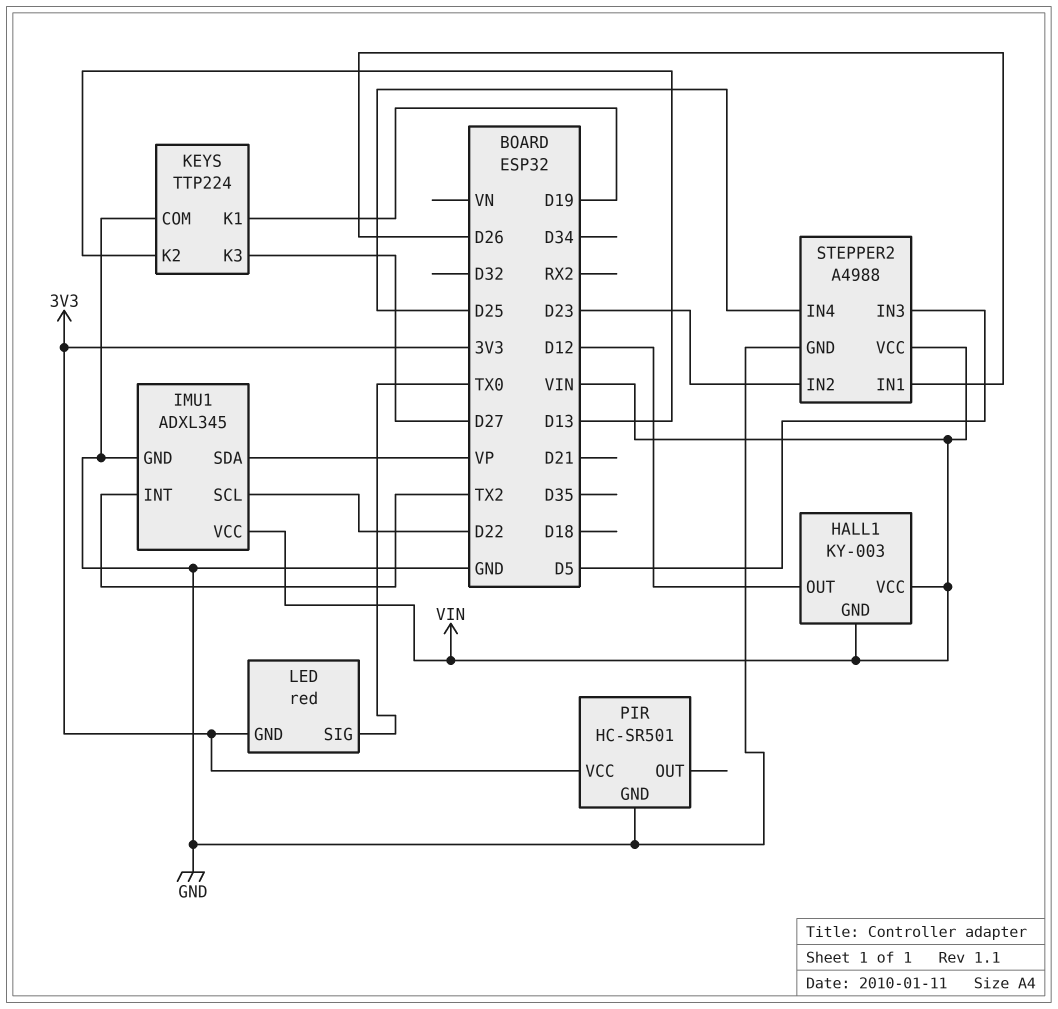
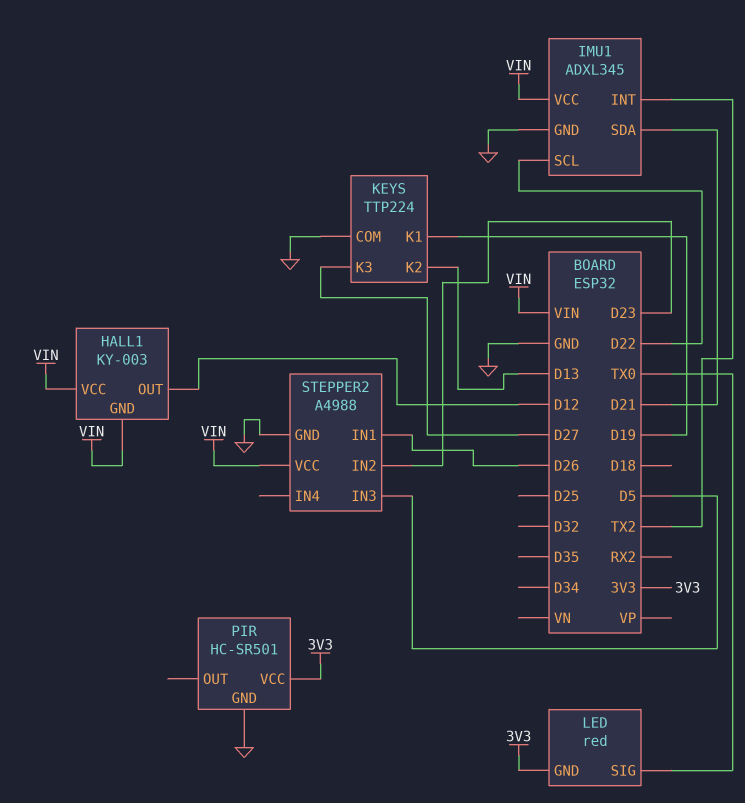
IMU1 pin SDA: VP -> D21
STEPPER2 pin IN4: D25 -> none

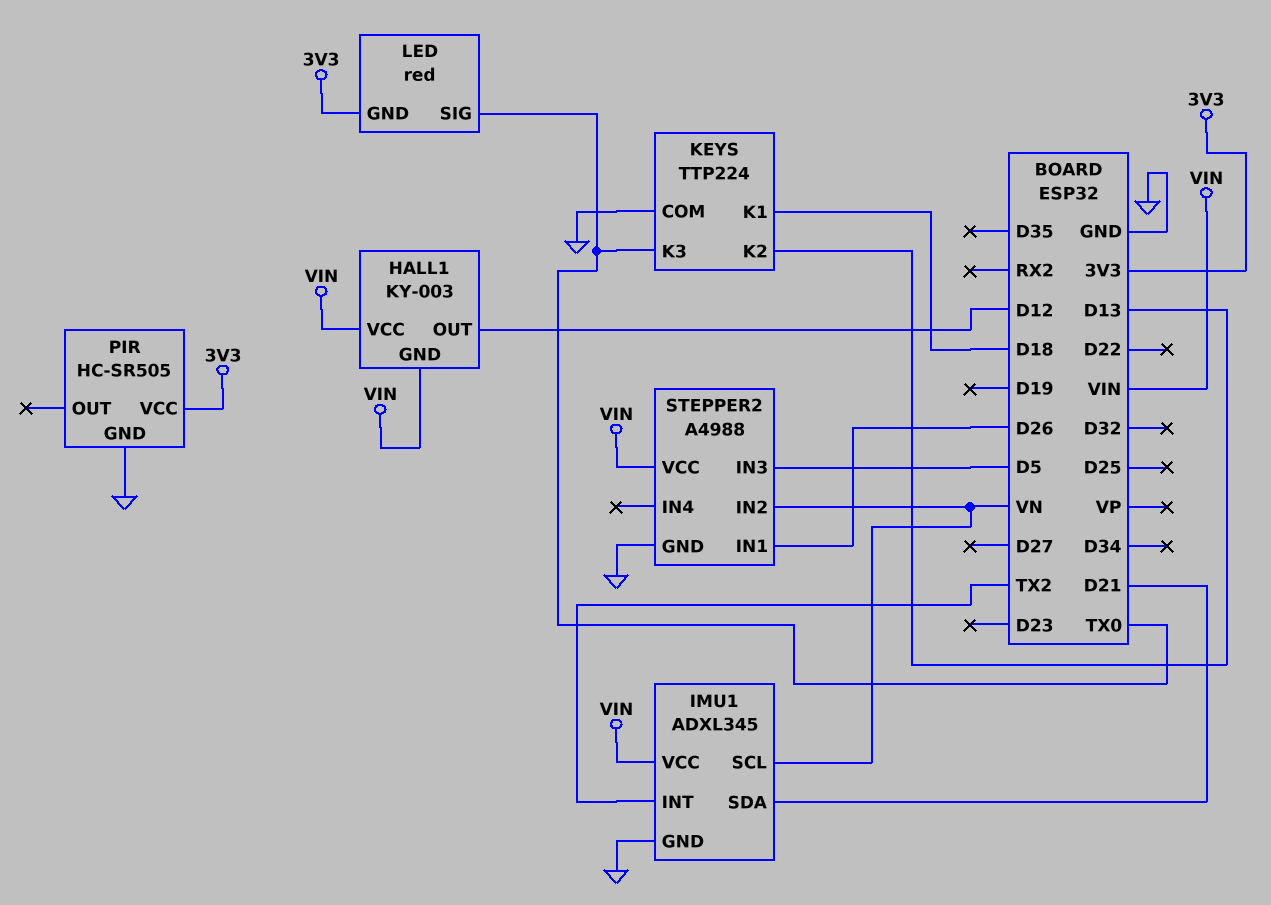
IMU1 pin SCL: D22 -> VN
KEYS pin K1: D19 -> D18
KEYS pin K3: D27 -> TX0
PIR: HC-SR501 -> HC-SR505
STEPPER2 pin IN2: D23 -> VN

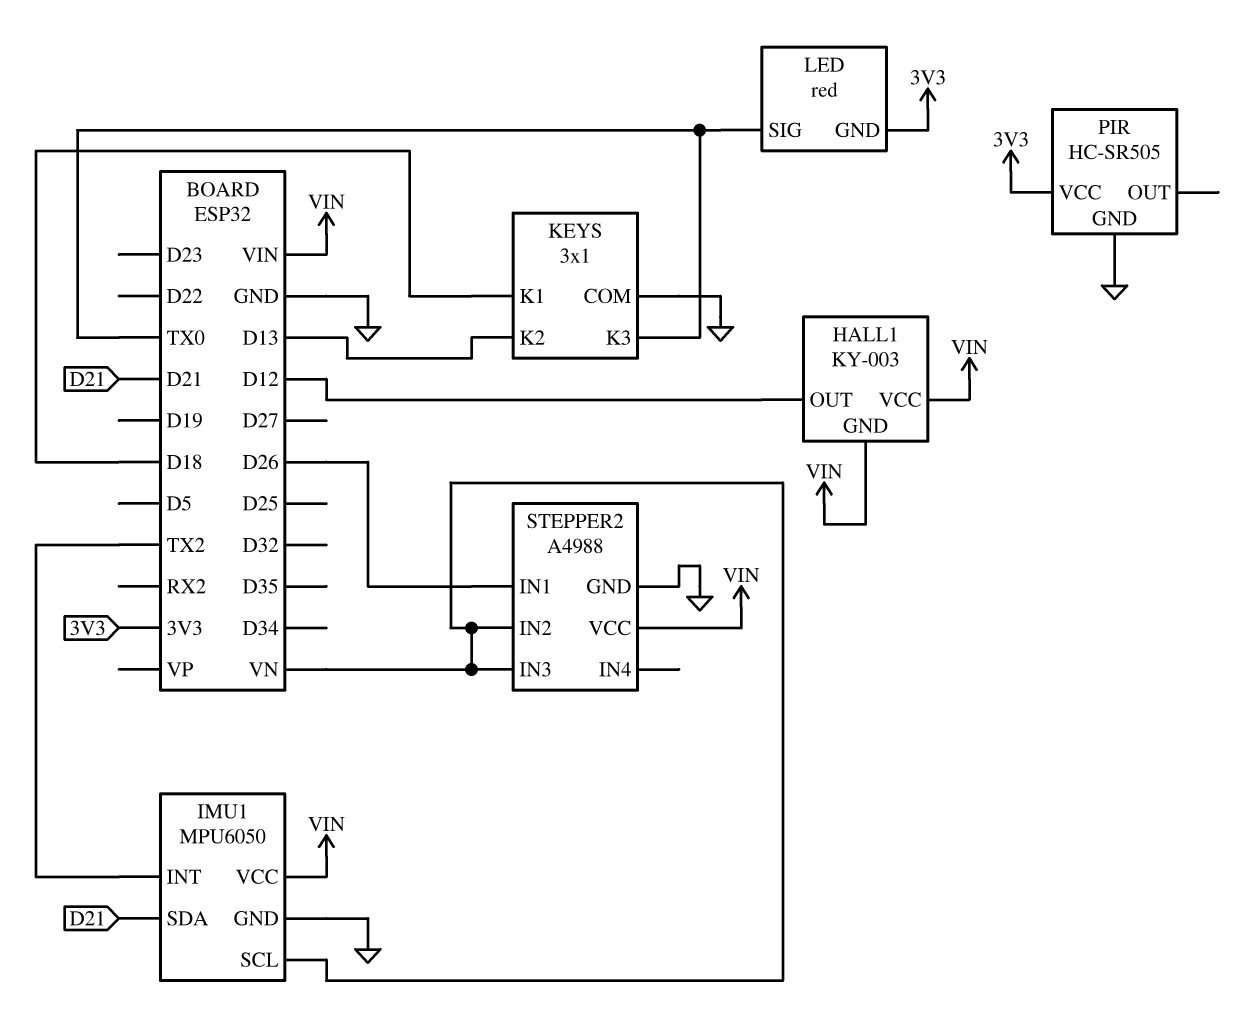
IMU1: ADXL345 -> MPU6050
KEYS: TTP224 -> 3x1
STEPPER2 pin IN3: D5 -> VN

